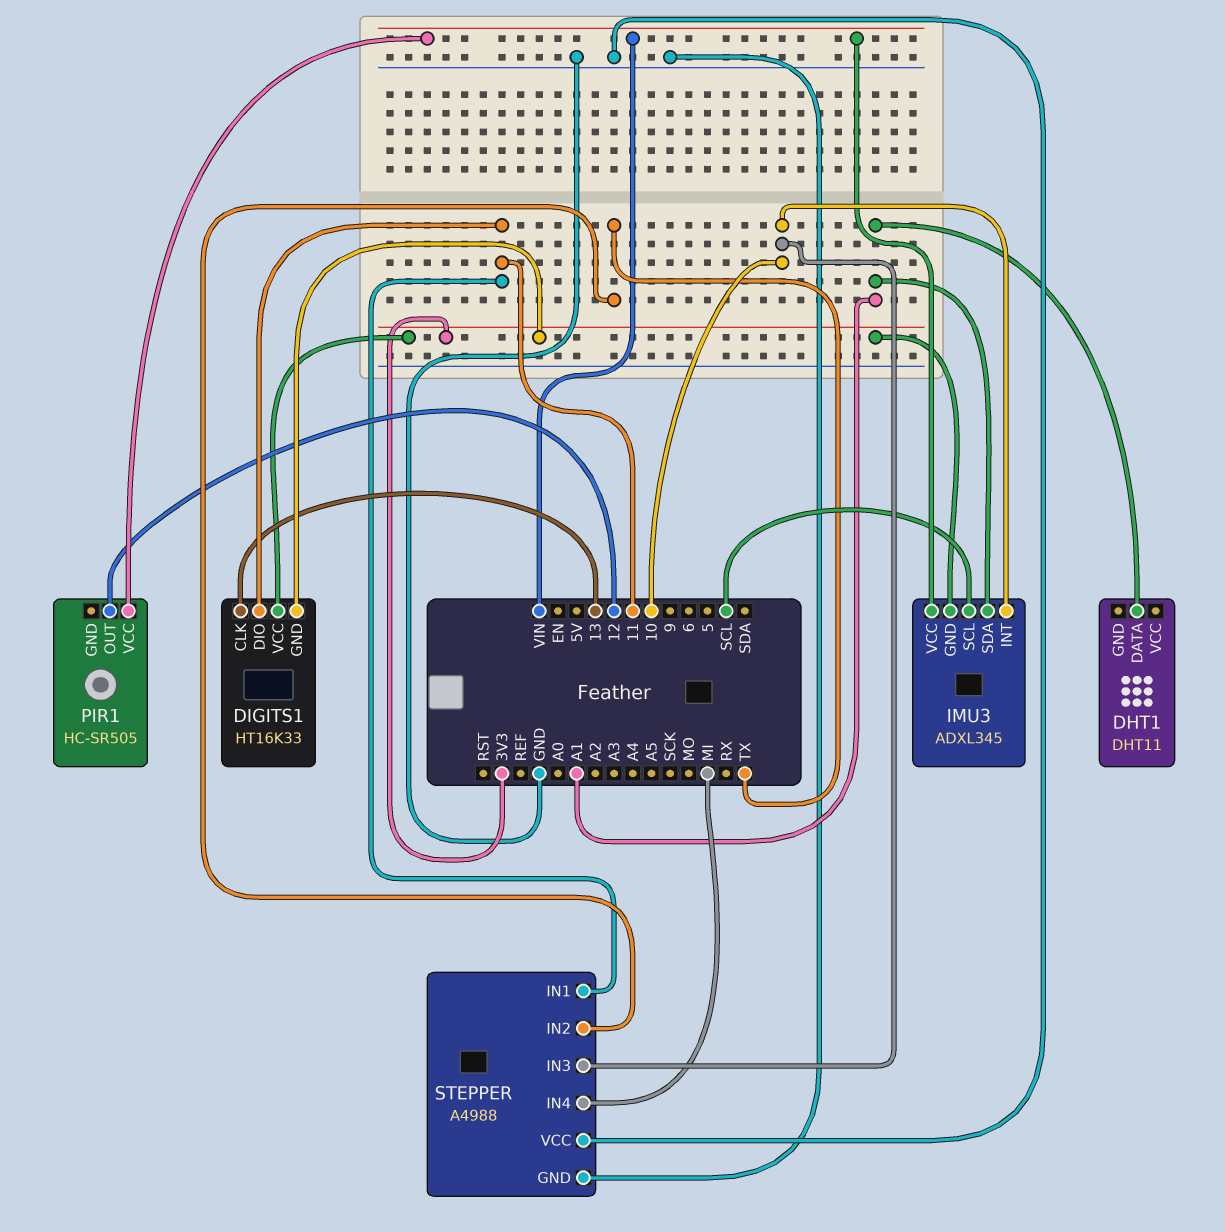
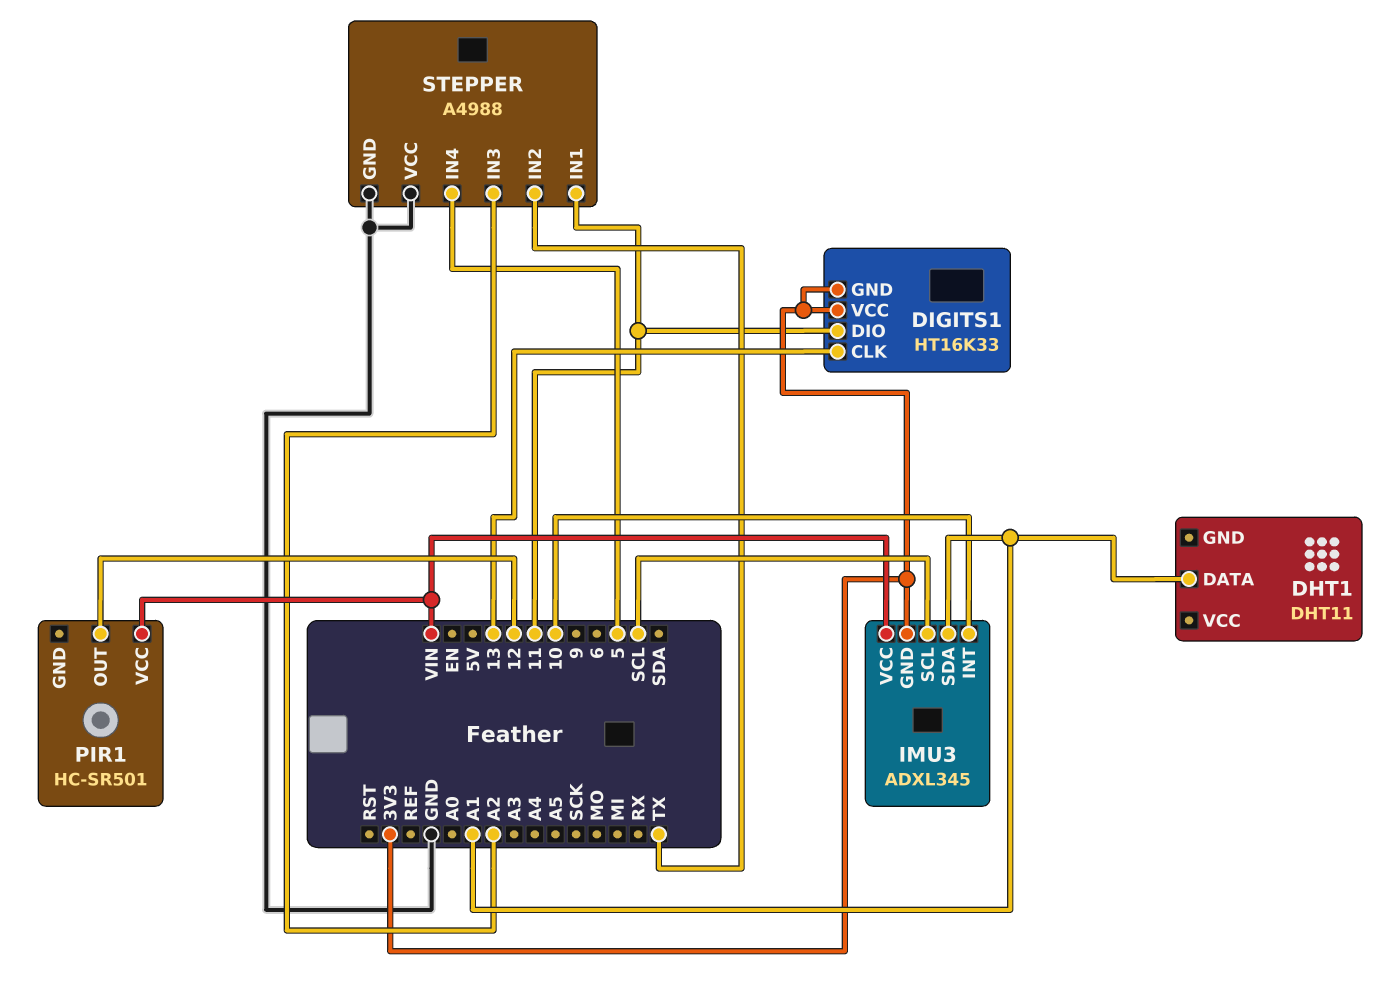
PIR1: HC-SR505 -> HC-SR501
STEPPER pin IN3: 10 -> A2
STEPPER pin IN4: MI -> 5

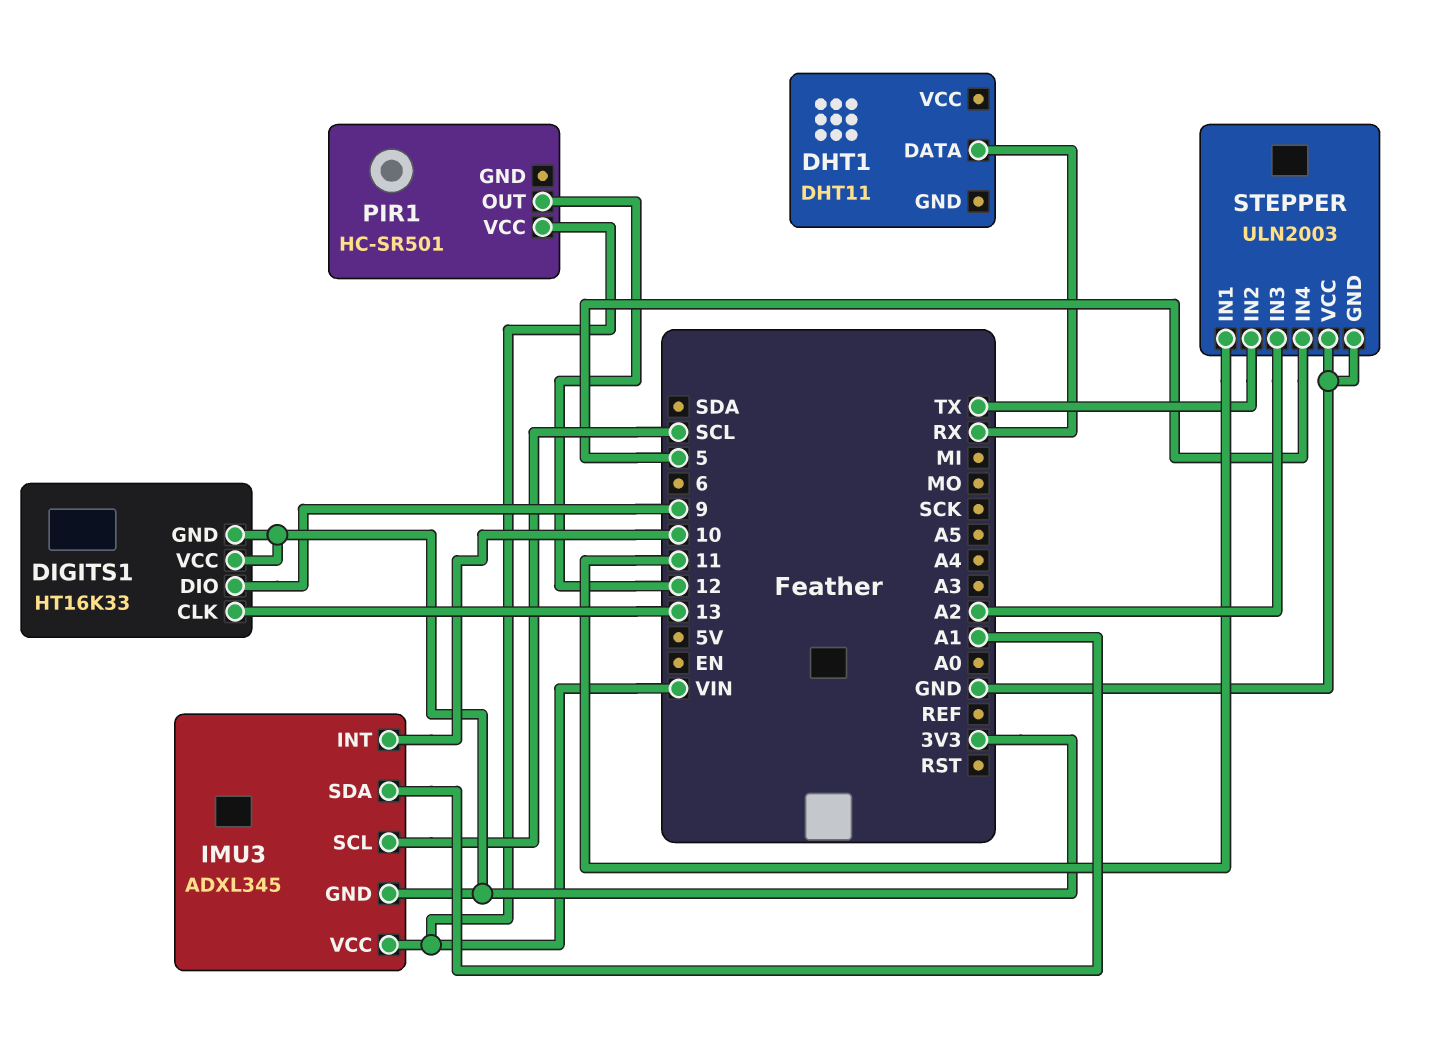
DHT1 pin DATA: A1 -> RX
DIGITS1 pin DIO: 11 -> 9
STEPPER: A4988 -> ULN2003

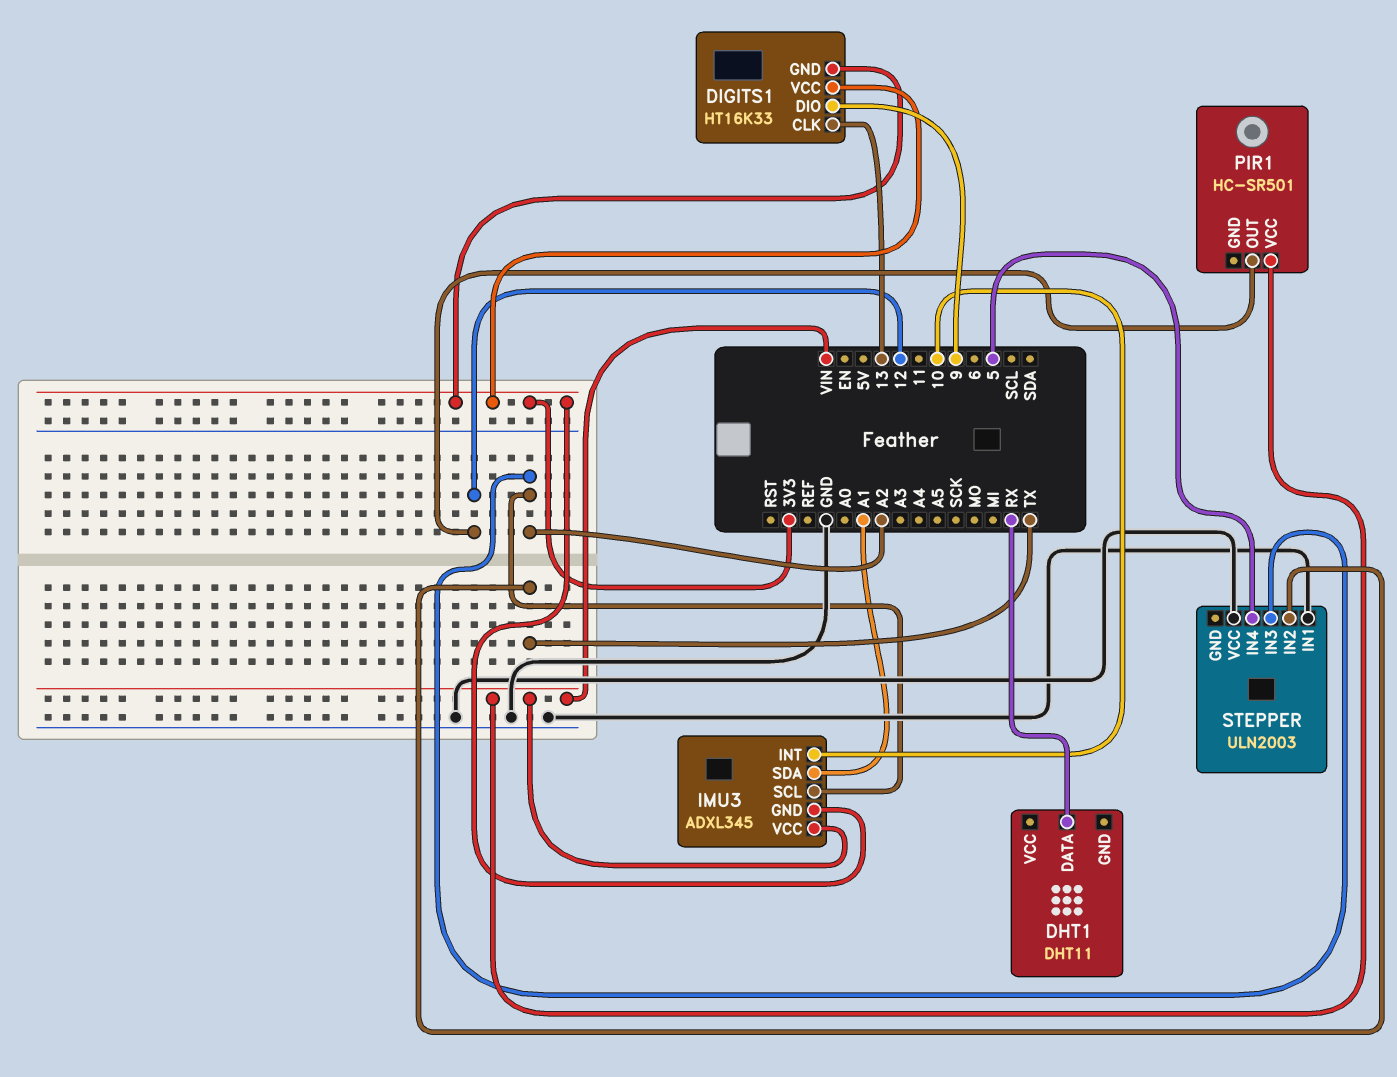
IMU3 pin SCL: SCL -> A2
STEPPER pin GND: GND -> none
STEPPER pin IN1: 11 -> GND

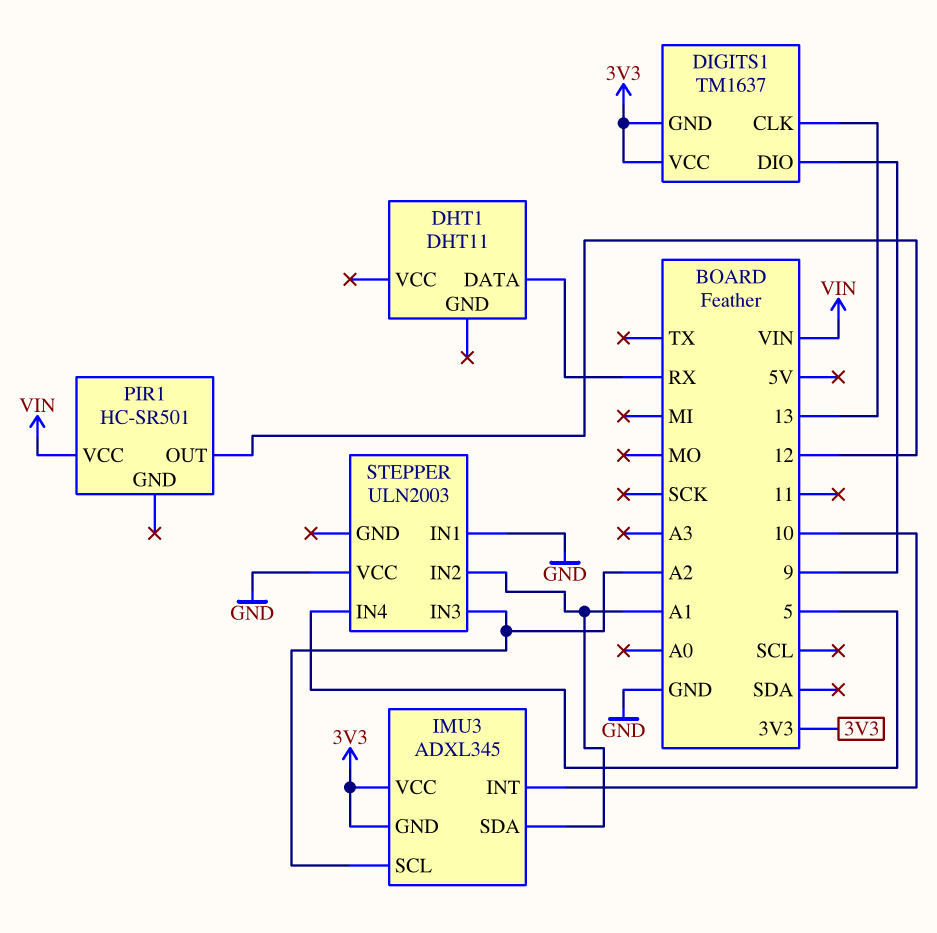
DIGITS1: HT16K33 -> TM1637
IMU3 pin VCC: VIN -> 3V3
STEPPER pin IN2: TX -> A1

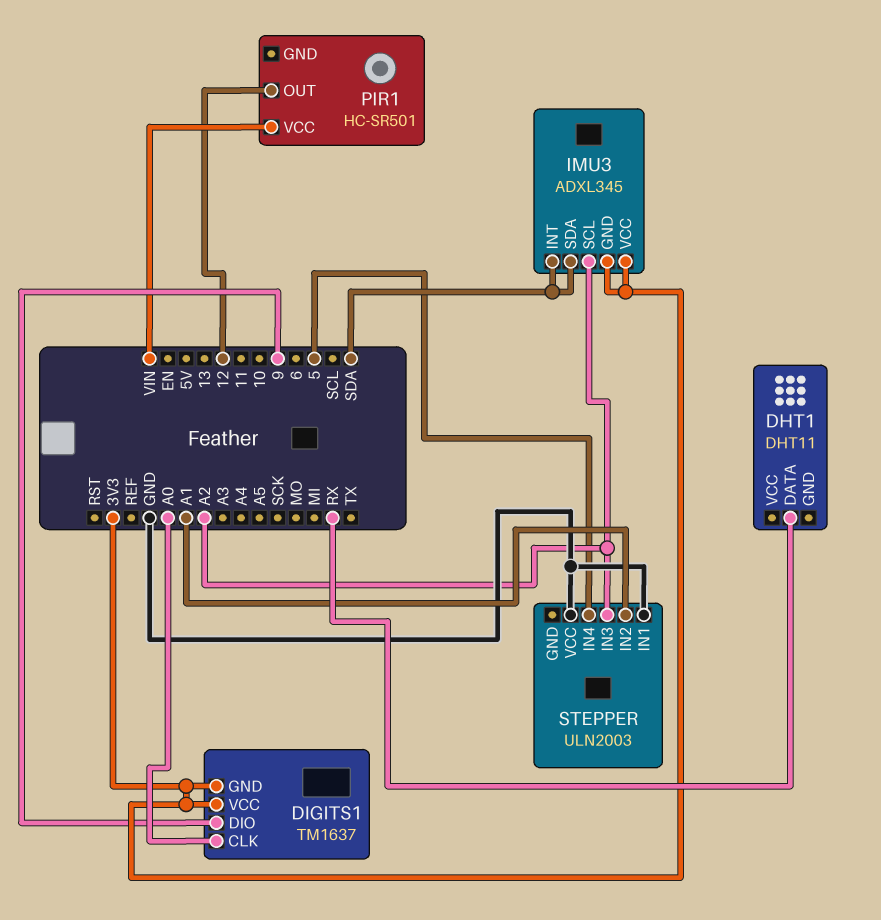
DIGITS1 pin CLK: 13 -> A0
IMU3 pin INT: 10 -> SDA
IMU3 pin SDA: A1 -> SDA

